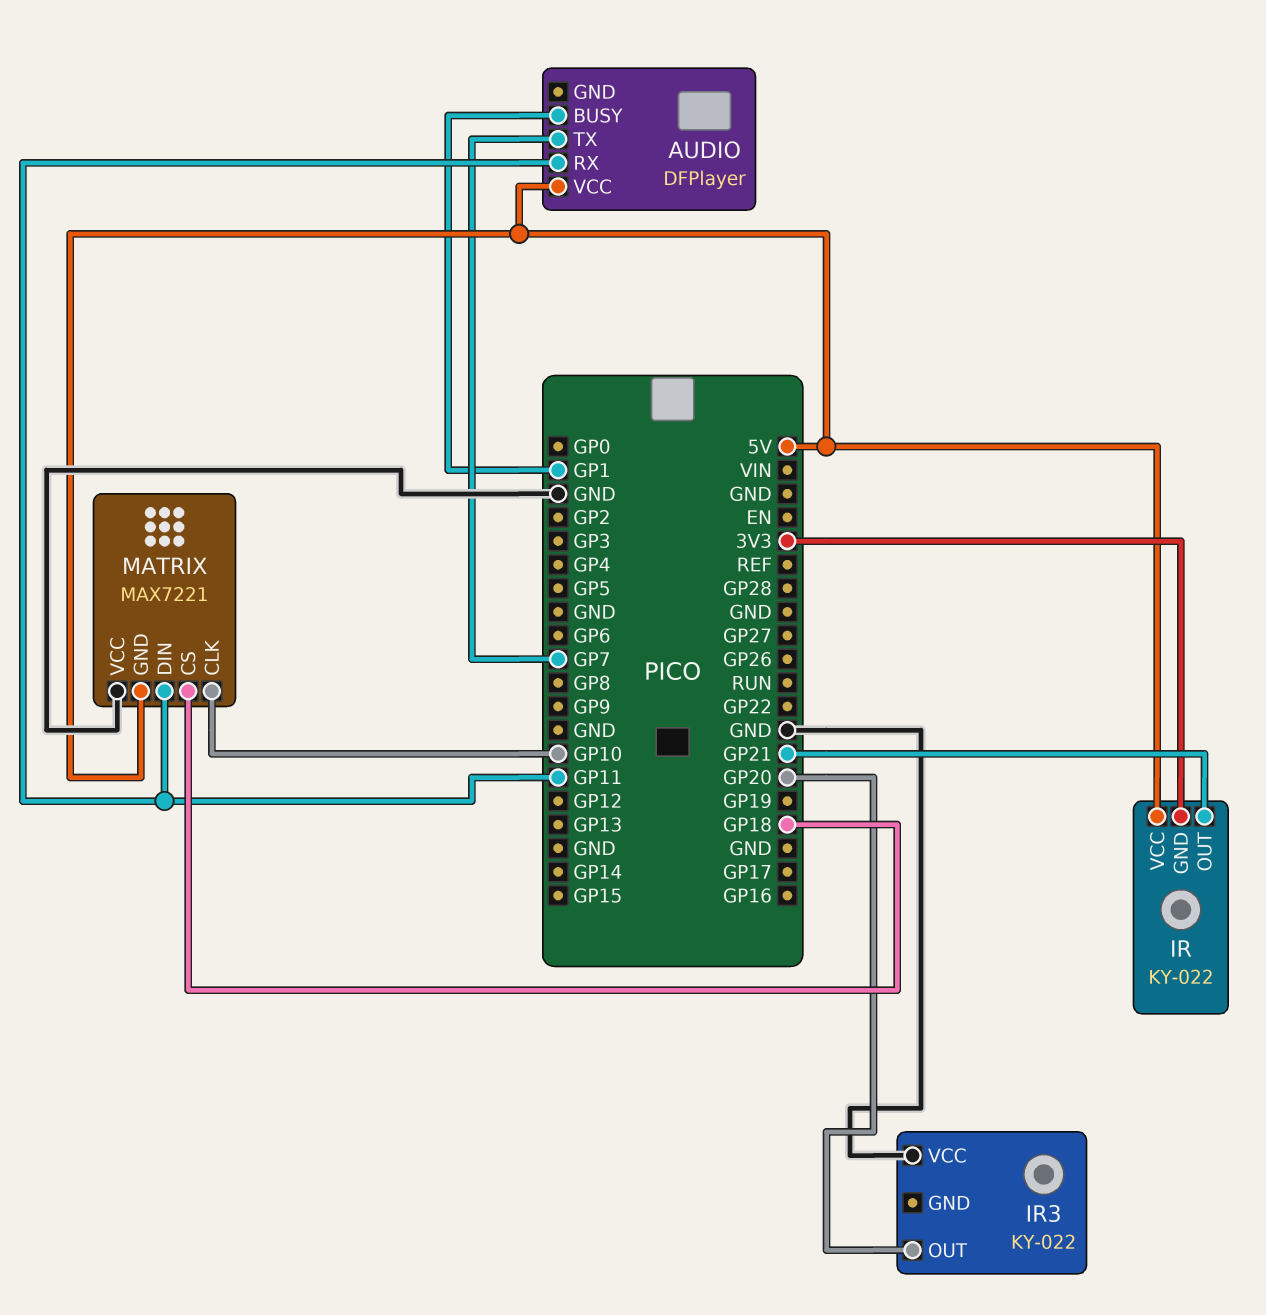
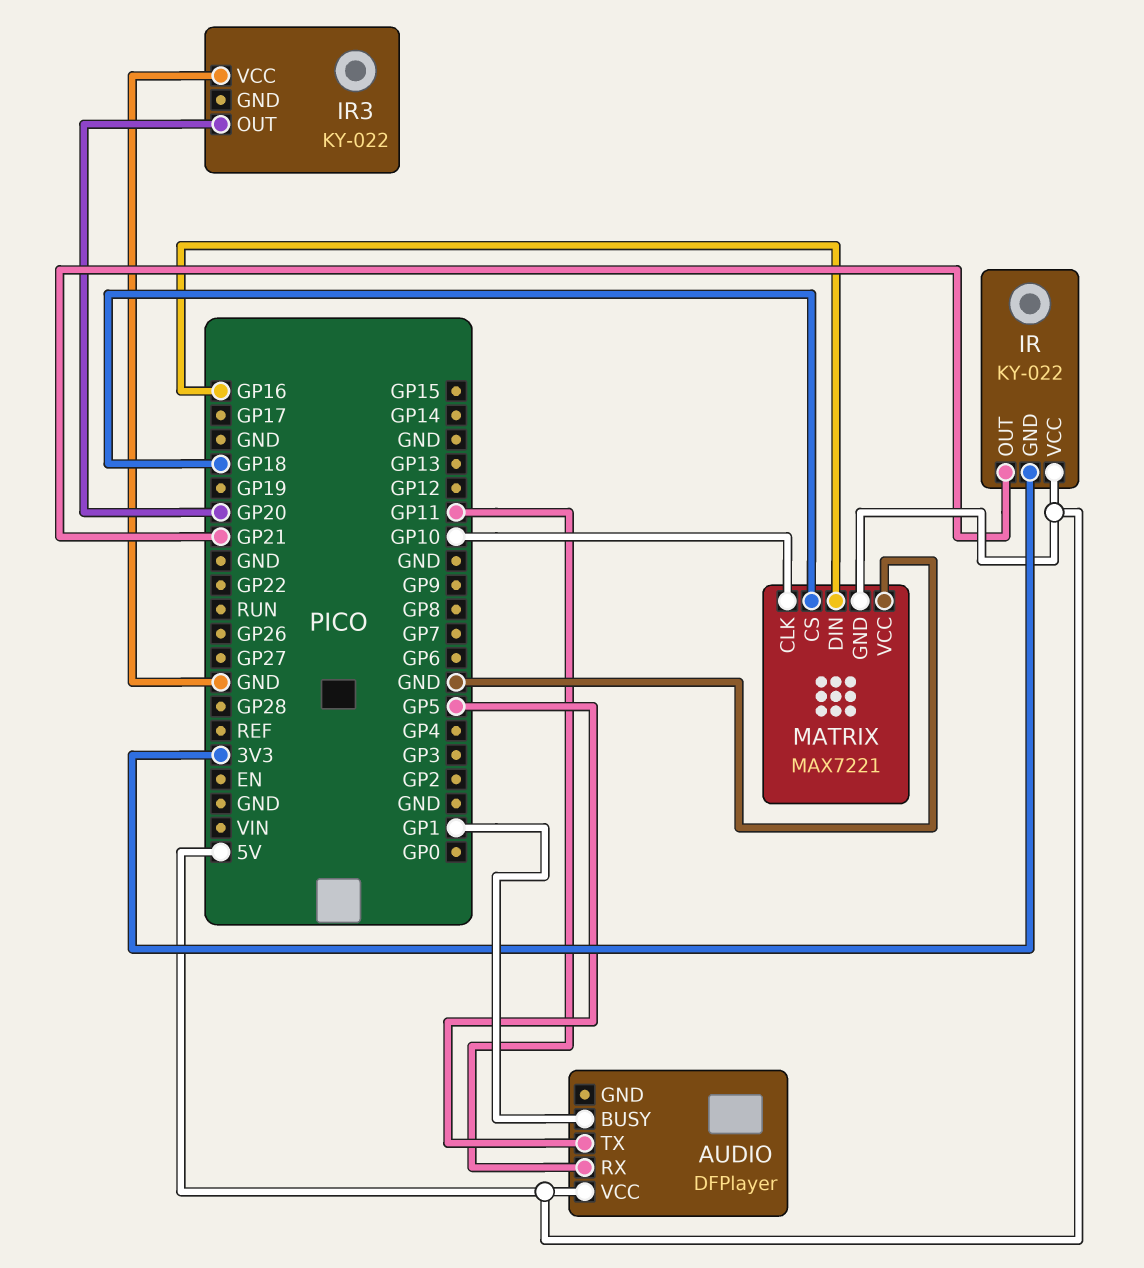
AUDIO pin TX: GP7 -> GP5
MATRIX pin DIN: GP11 -> GP16

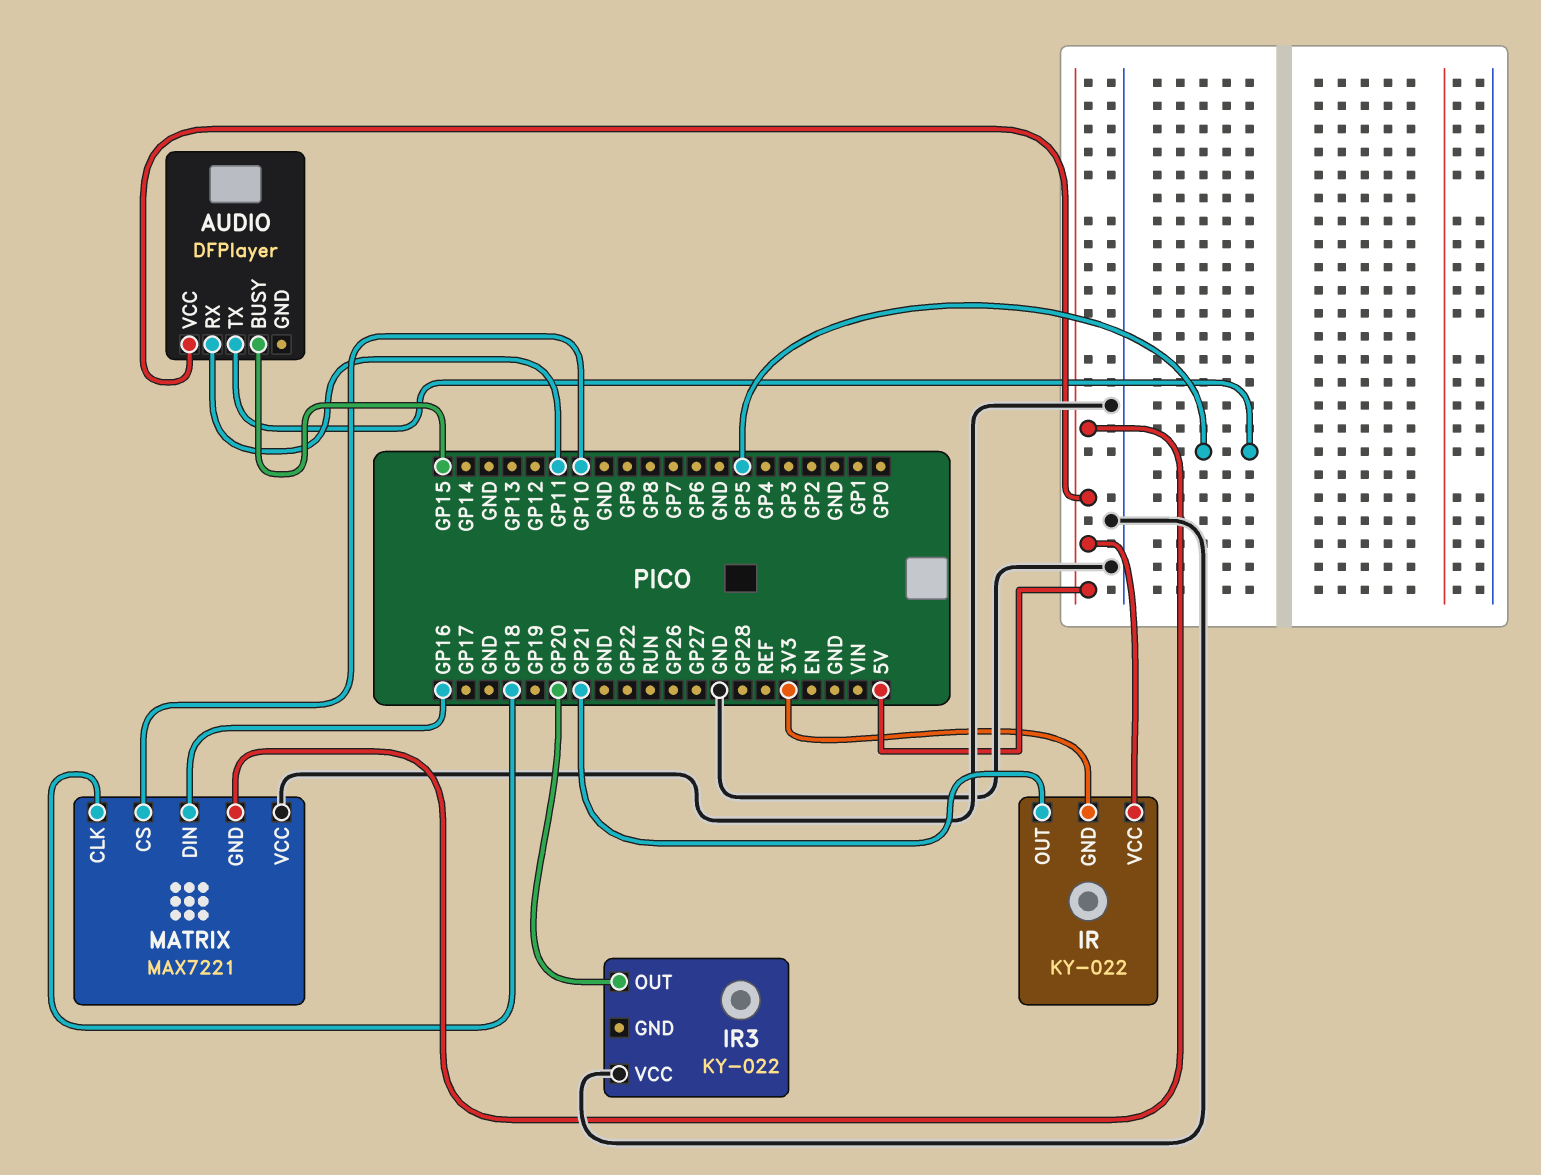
AUDIO pin BUSY: GP1 -> GP15
MATRIX pin CLK: GP10 -> GP18
MATRIX pin CS: GP18 -> GP10

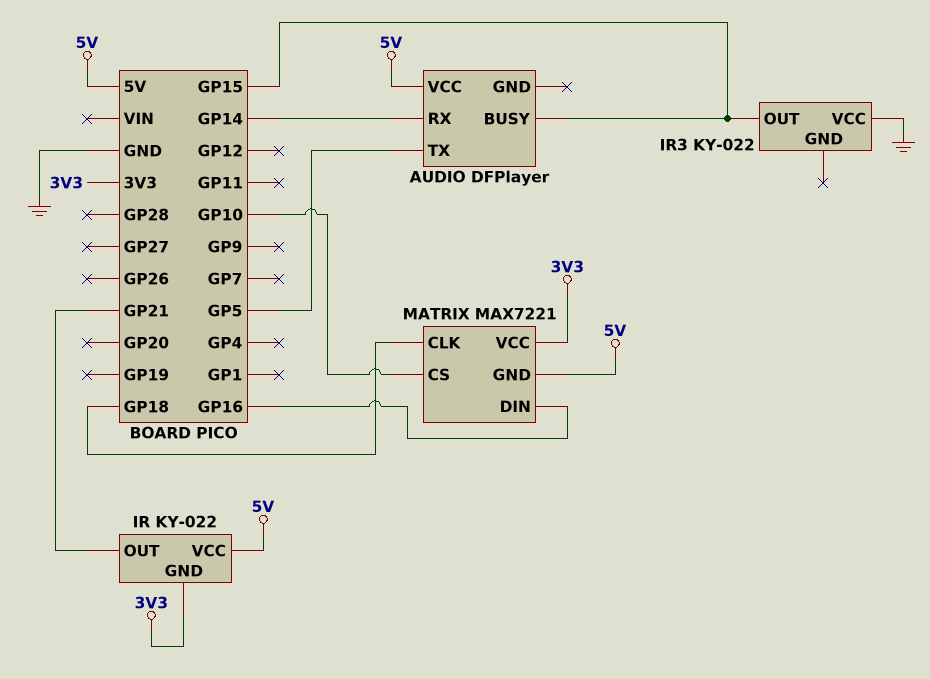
AUDIO pin RX: GP11 -> GP14
IR3 pin OUT: GP20 -> GP15
MATRIX pin VCC: GND -> 3V3

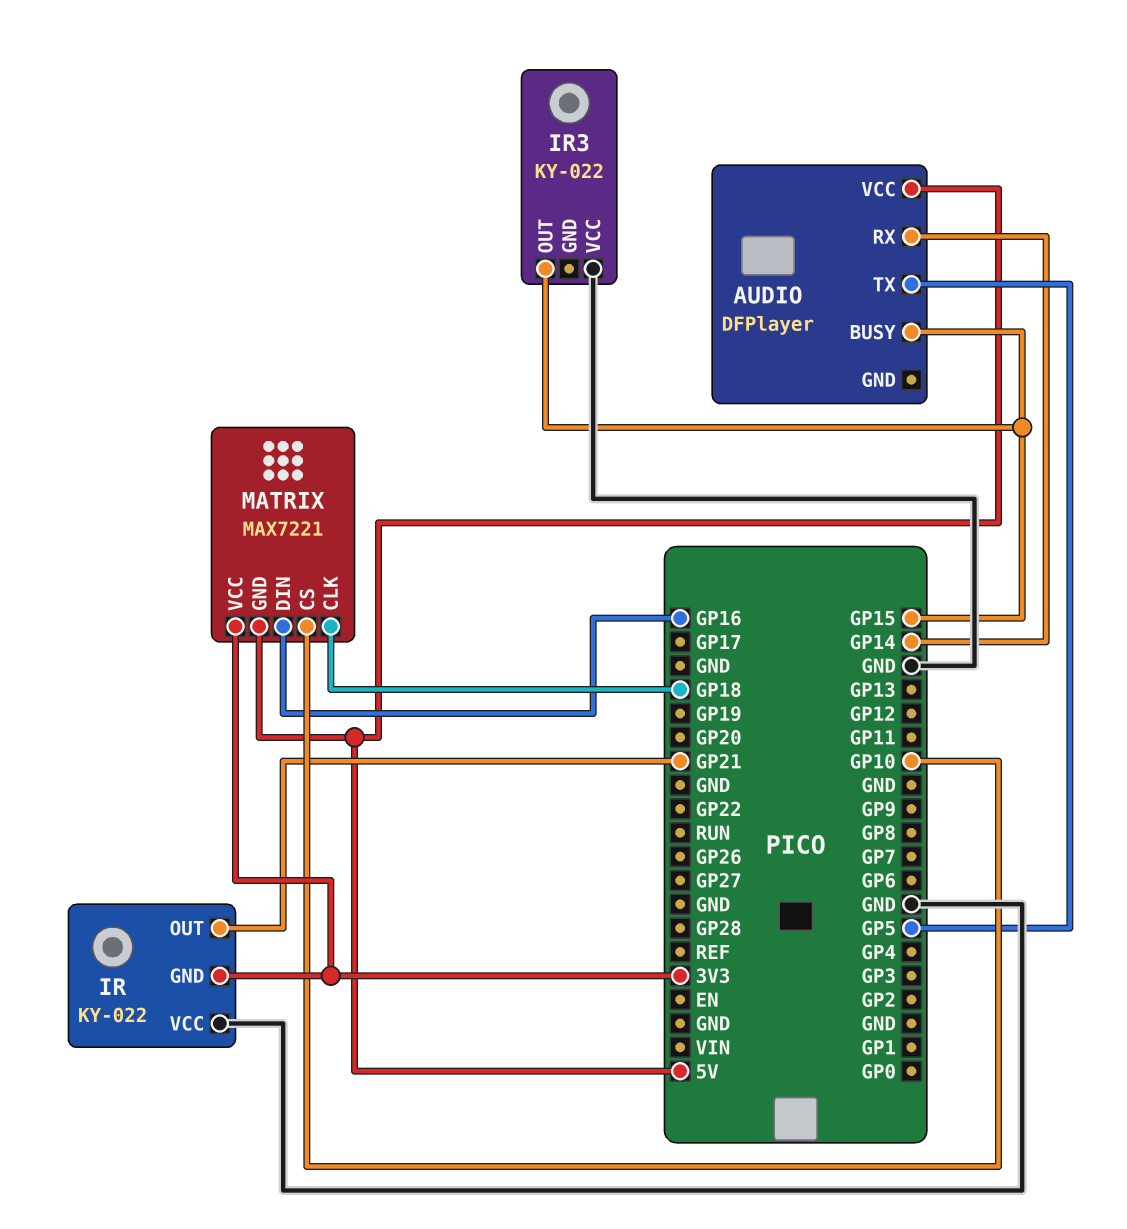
IR pin VCC: 5V -> GND

